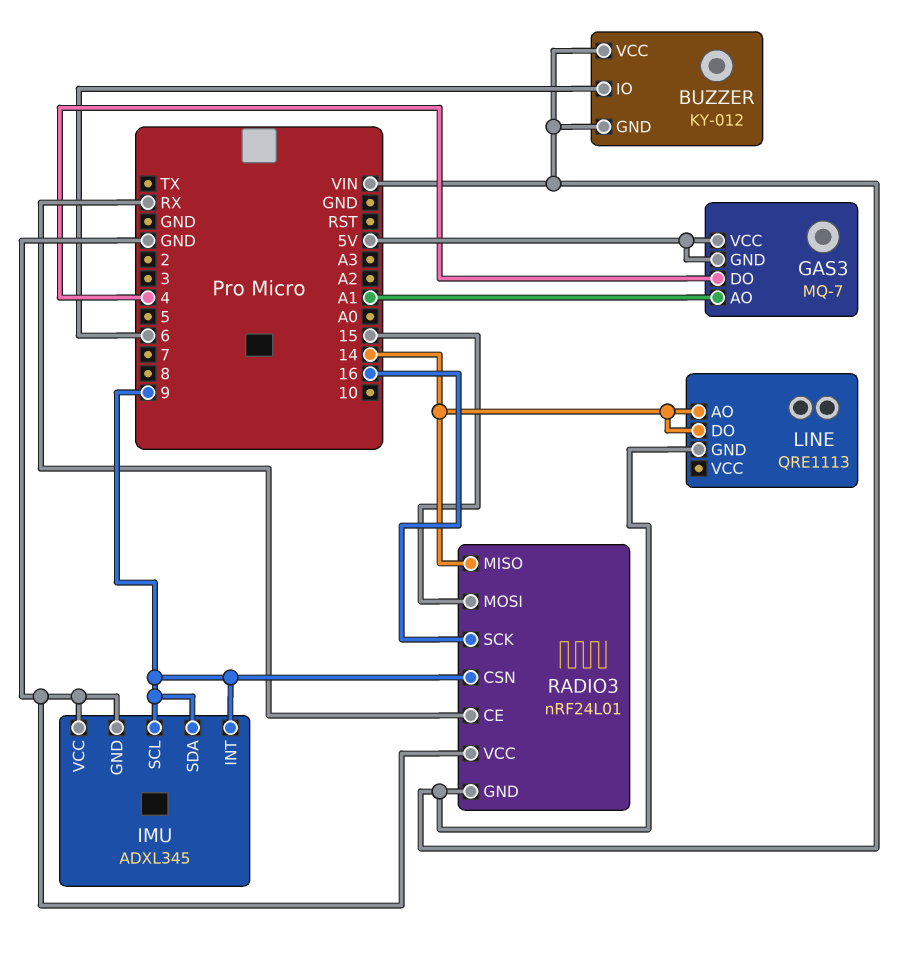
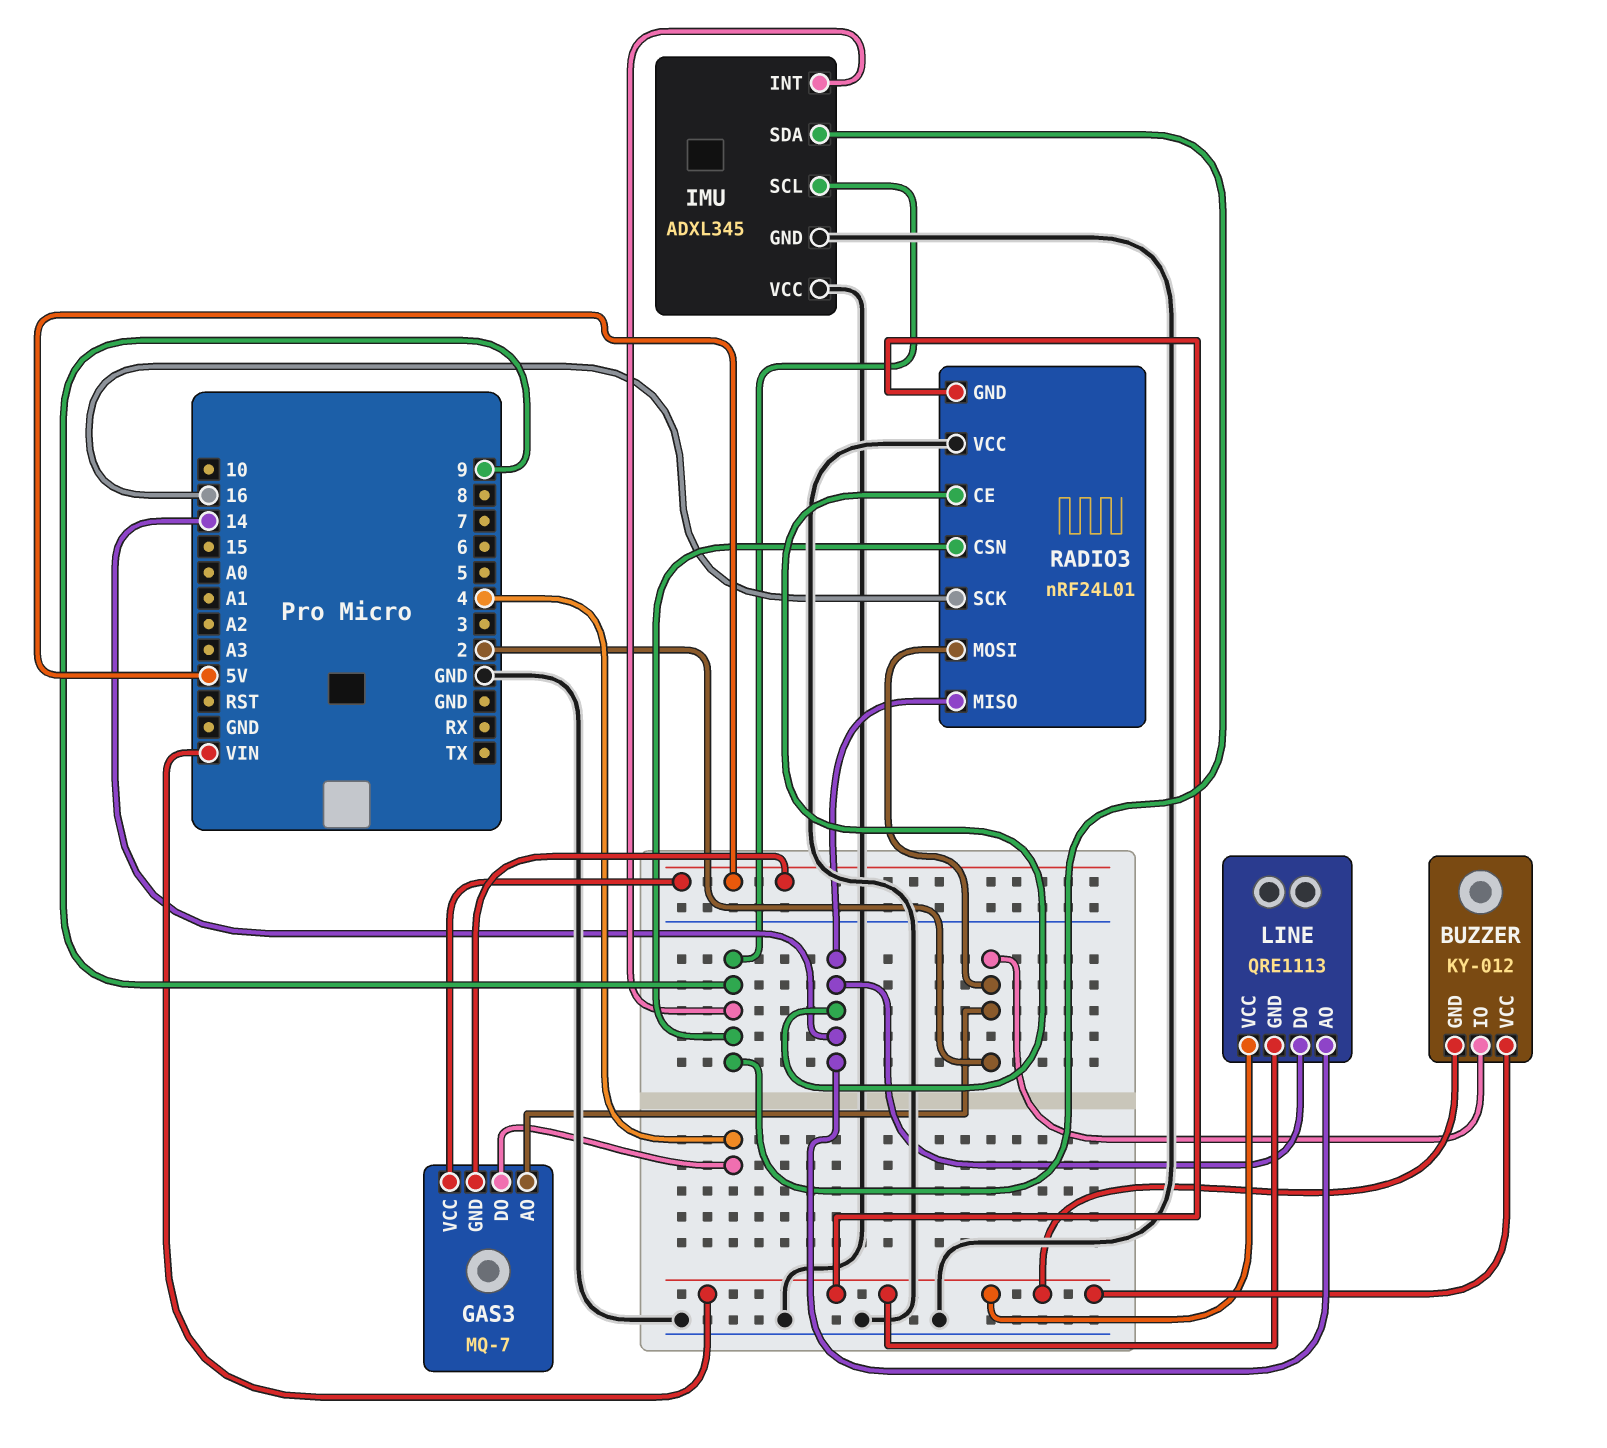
BUZZER pin IO: 6 -> 2
GAS3 pin AO: A1 -> 2
LINE pin VCC: none -> VIN
RADIO3 pin CE: RX -> 14
RADIO3 pin MOSI: 15 -> 2

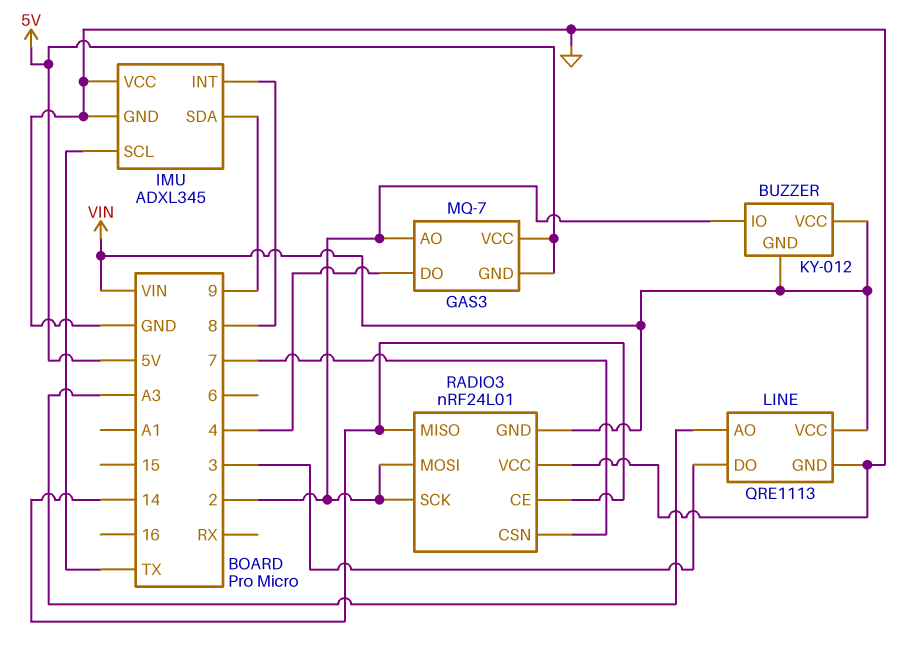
IMU pin INT: 9 -> 8
IMU pin SCL: 9 -> TX
LINE pin AO: 14 -> A3
LINE pin DO: 14 -> 3
LINE pin GND: VIN -> GND
RADIO3 pin CSN: 9 -> 7
RADIO3 pin SCK: 16 -> 2

